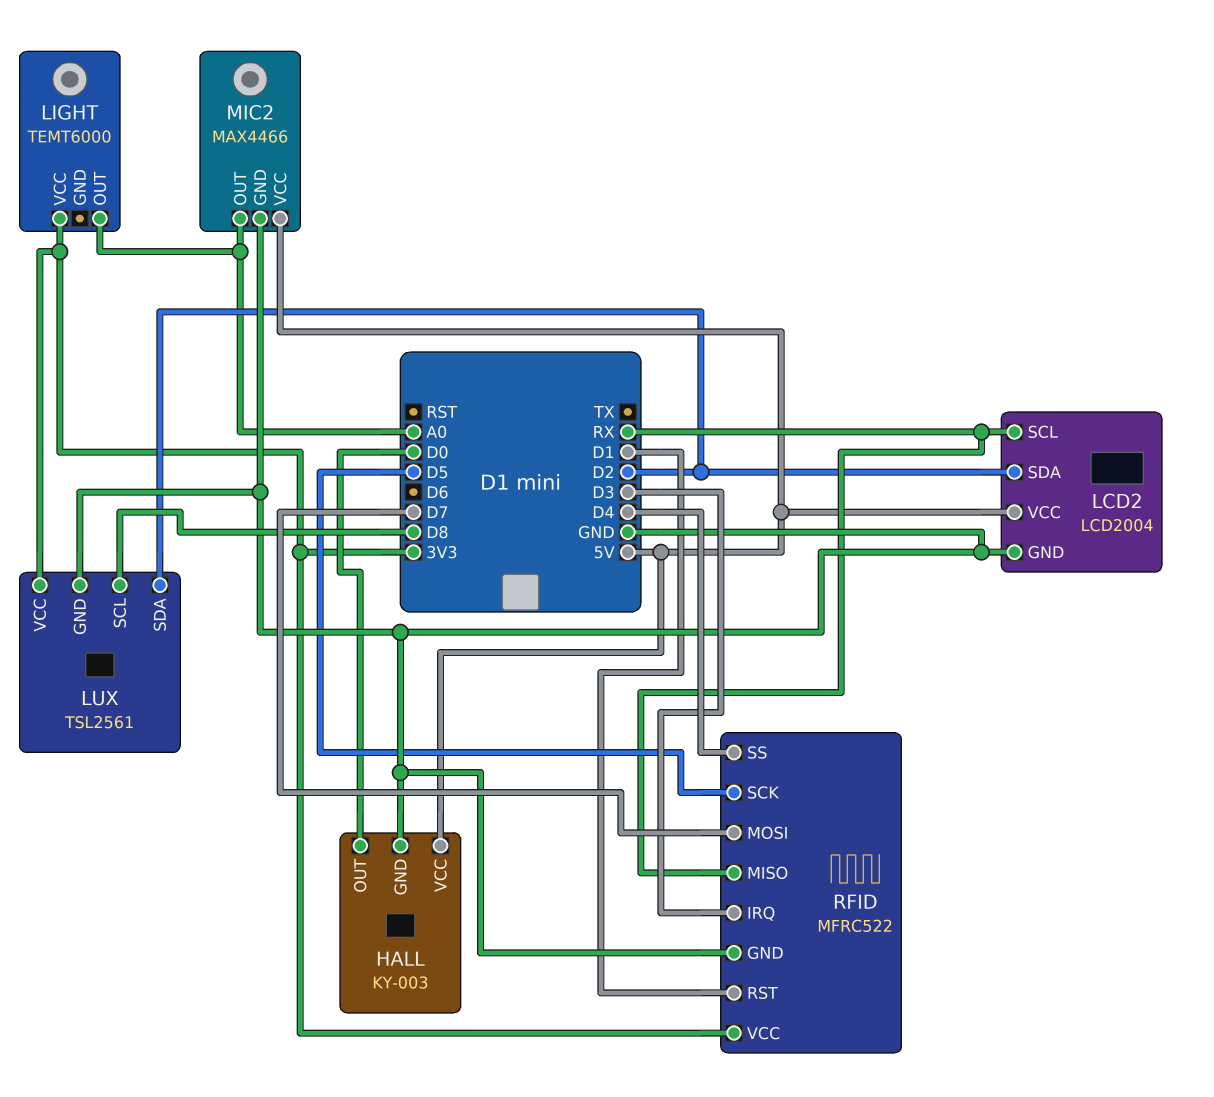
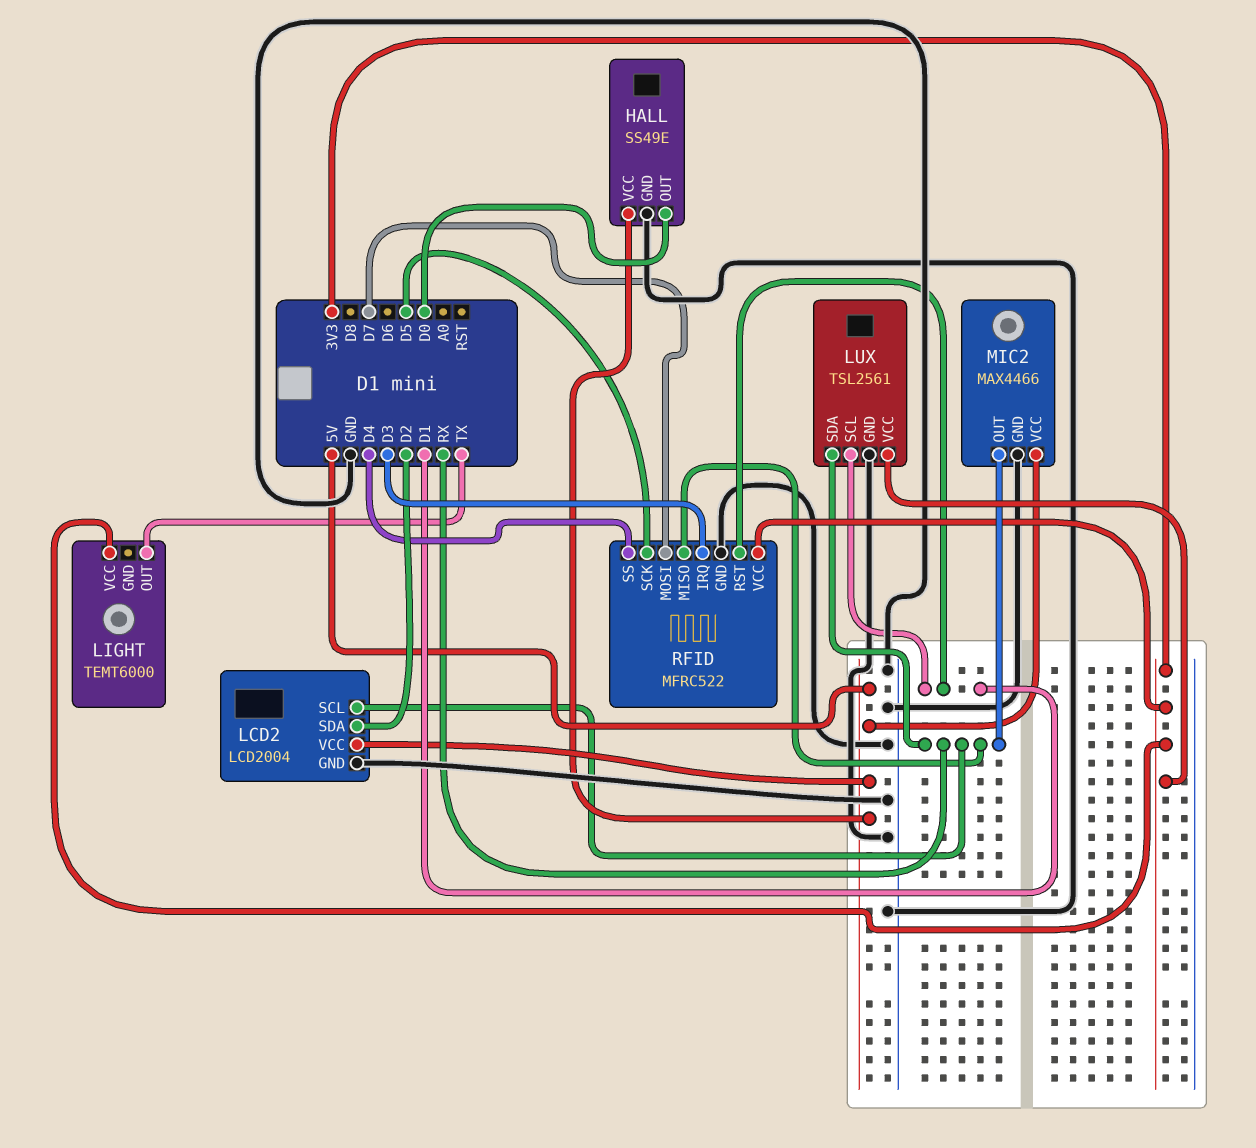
HALL: KY-003 -> SS49E
LIGHT pin OUT: A0 -> TX
LUX pin SCL: D8 -> D1
LUX pin SDA: D2 -> RX
MIC2 pin OUT: A0 -> RX

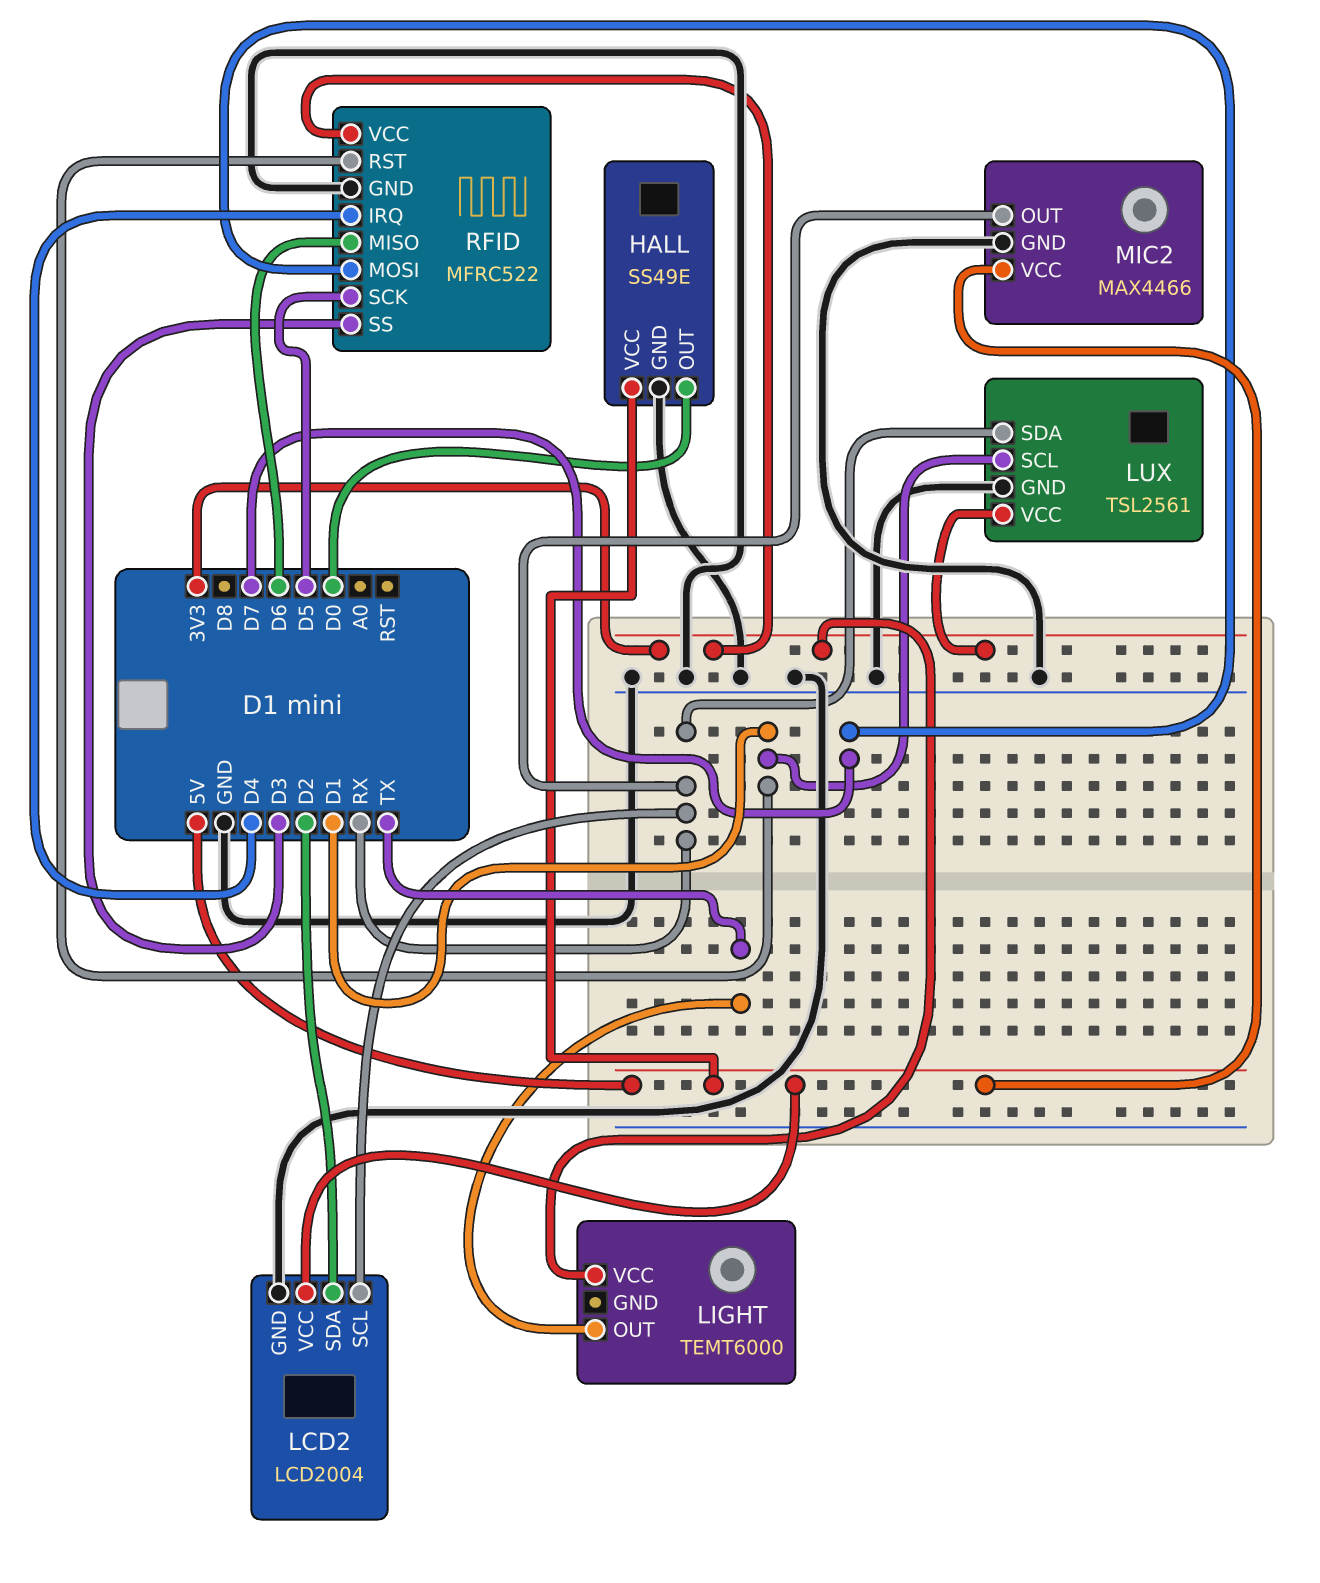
RFID pin IRQ: D3 -> D4
RFID pin MISO: RX -> D6
RFID pin SS: D4 -> D3

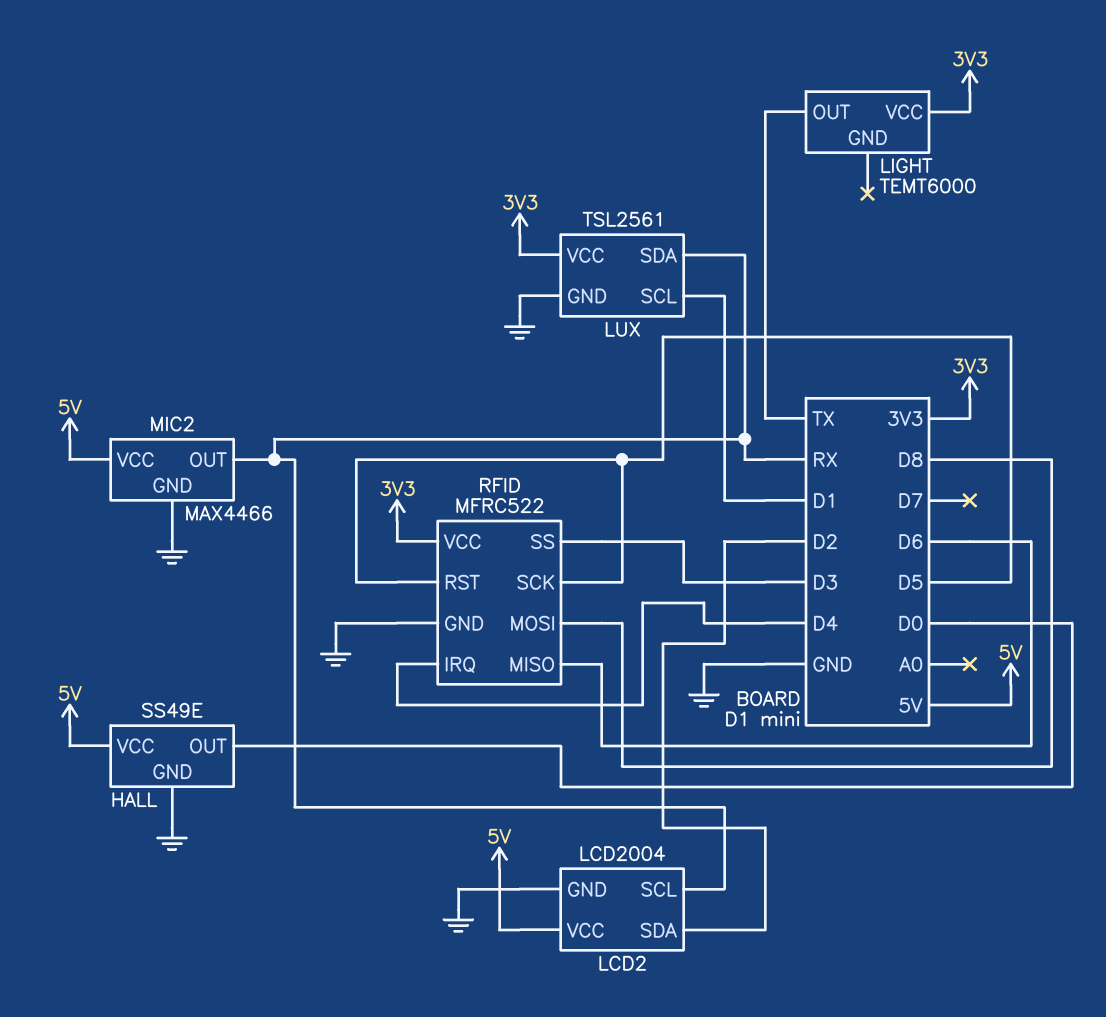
RFID pin MOSI: D7 -> D8
RFID pin RST: D1 -> D5

